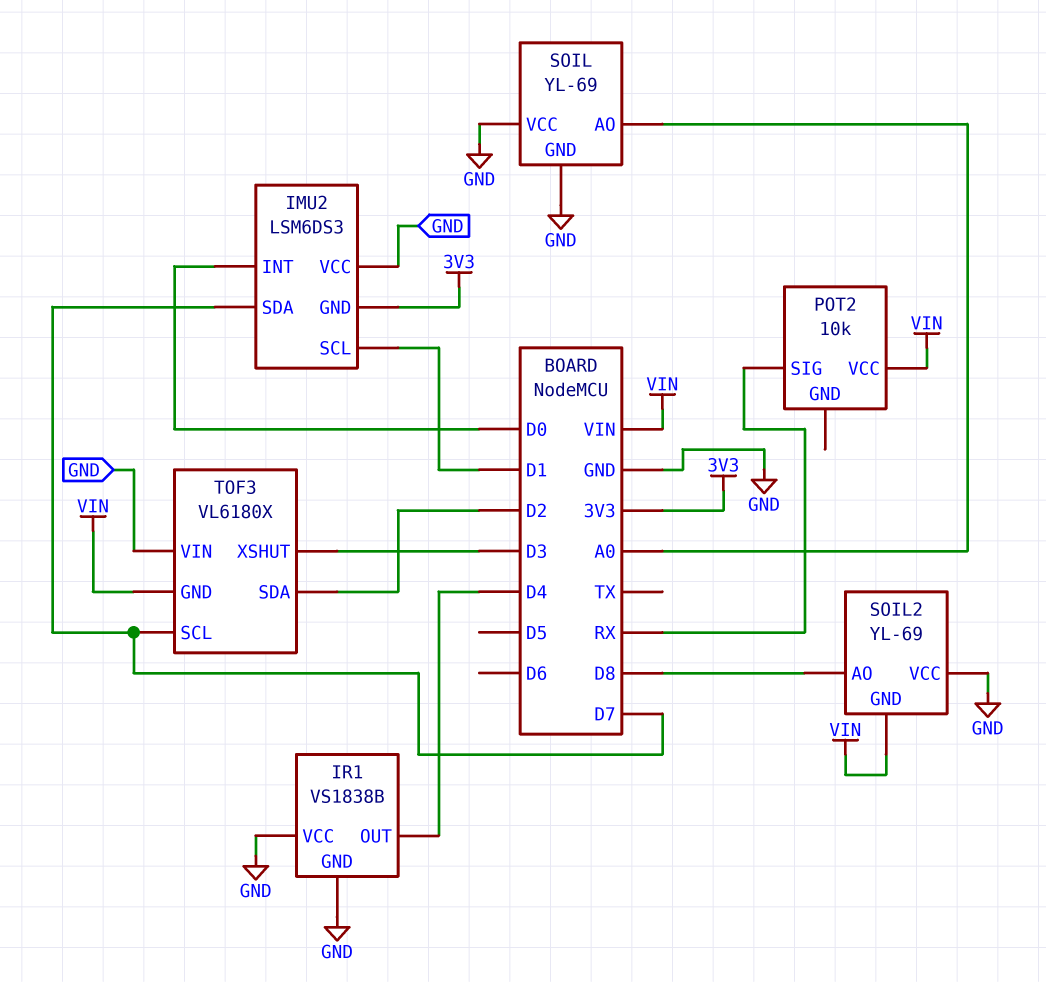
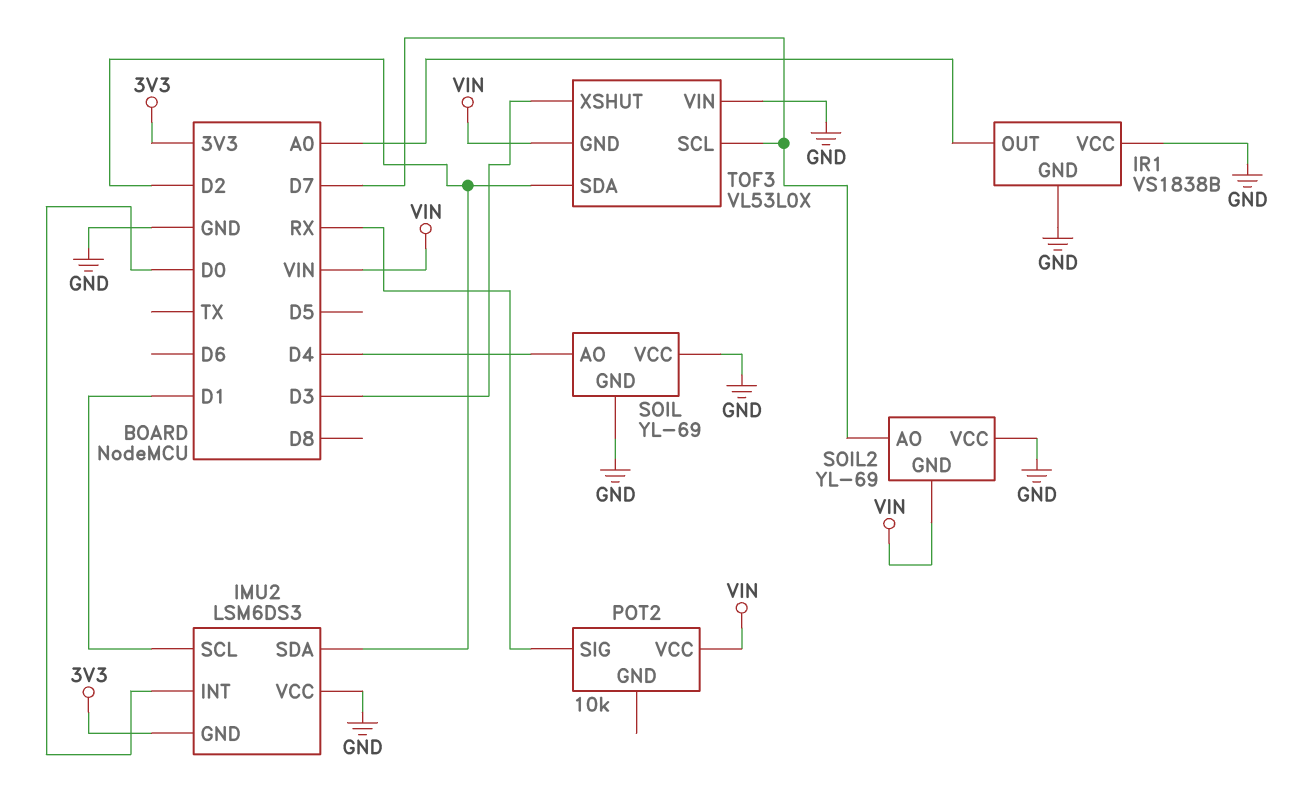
IMU2 pin SDA: D7 -> D2
IR1 pin OUT: D4 -> A0
SOIL pin AO: A0 -> D4
SOIL2 pin AO: D8 -> D7
TOF3: VL6180X -> VL53L0X

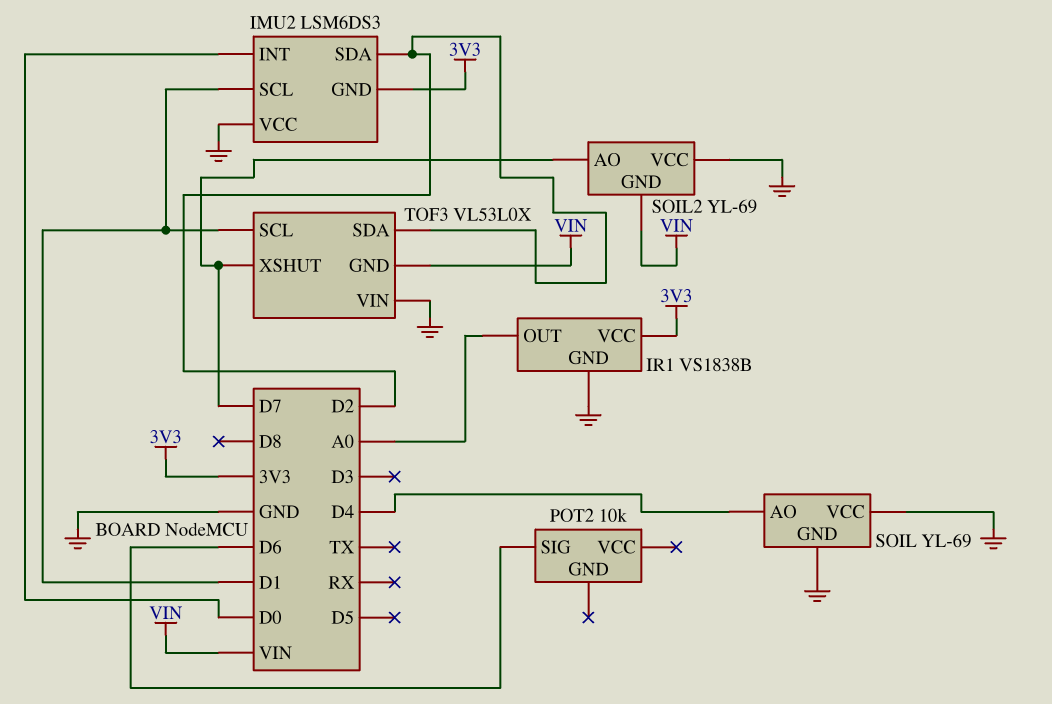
IR1 pin VCC: GND -> 3V3
POT2 pin SIG: RX -> D6
POT2 pin VCC: VIN -> none
TOF3 pin SCL: D7 -> D1
TOF3 pin XSHUT: D3 -> D7

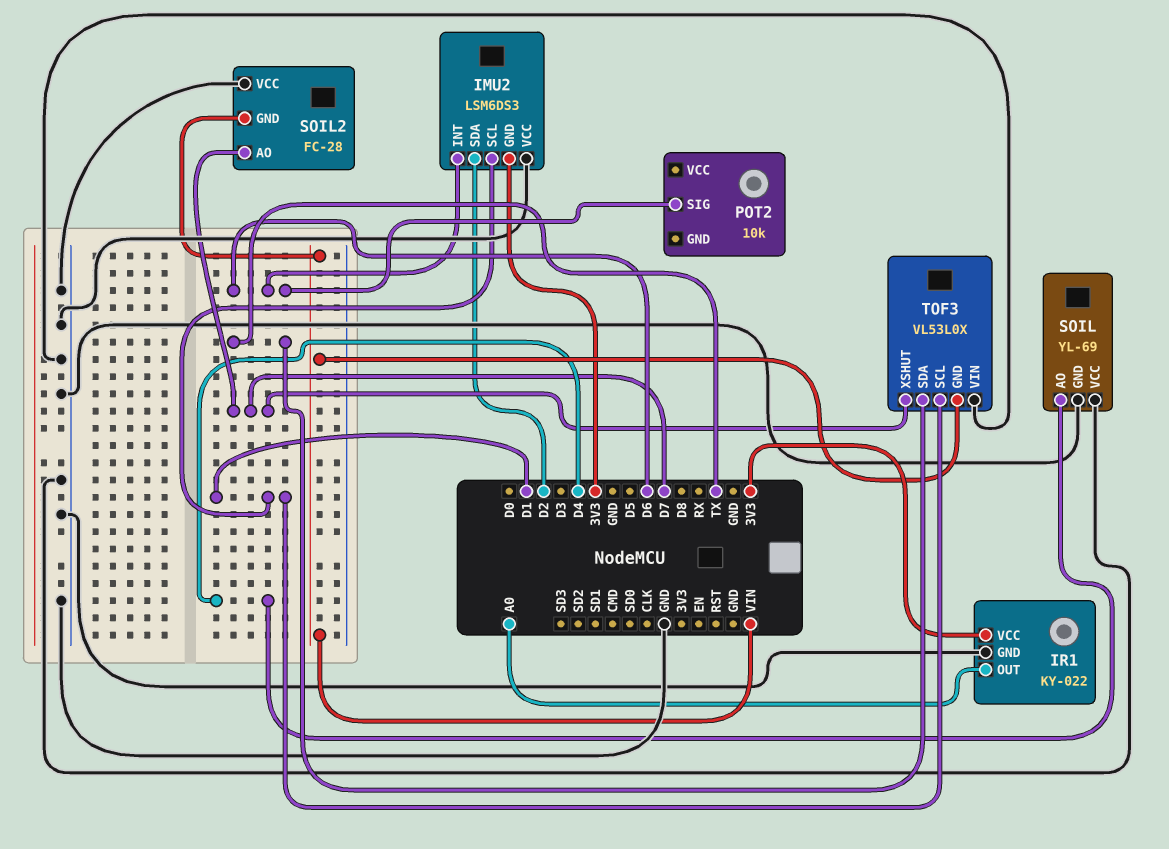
IMU2 pin INT: D0 -> D6
IR1: VS1838B -> KY-022
SOIL2: YL-69 -> FC-28
TOF3 pin SDA: D2 -> TX

